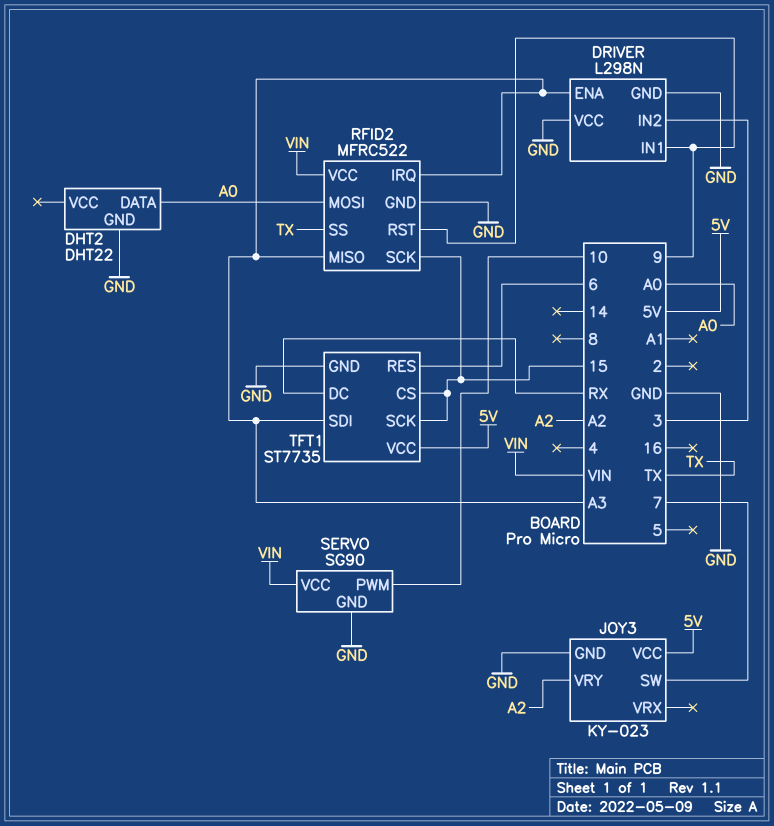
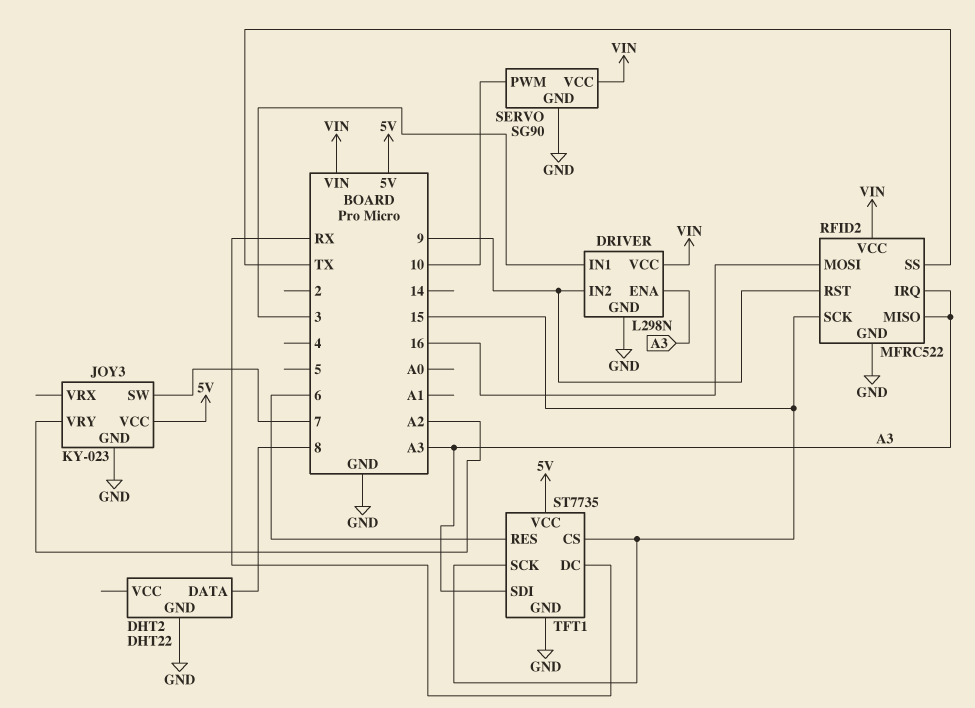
DHT2 pin DATA: A0 -> 8
DRIVER pin IN1: 9 -> 3
DRIVER pin IN2: 3 -> 9
DRIVER pin VCC: GND -> VIN
RFID2 pin MOSI: A0 -> 16

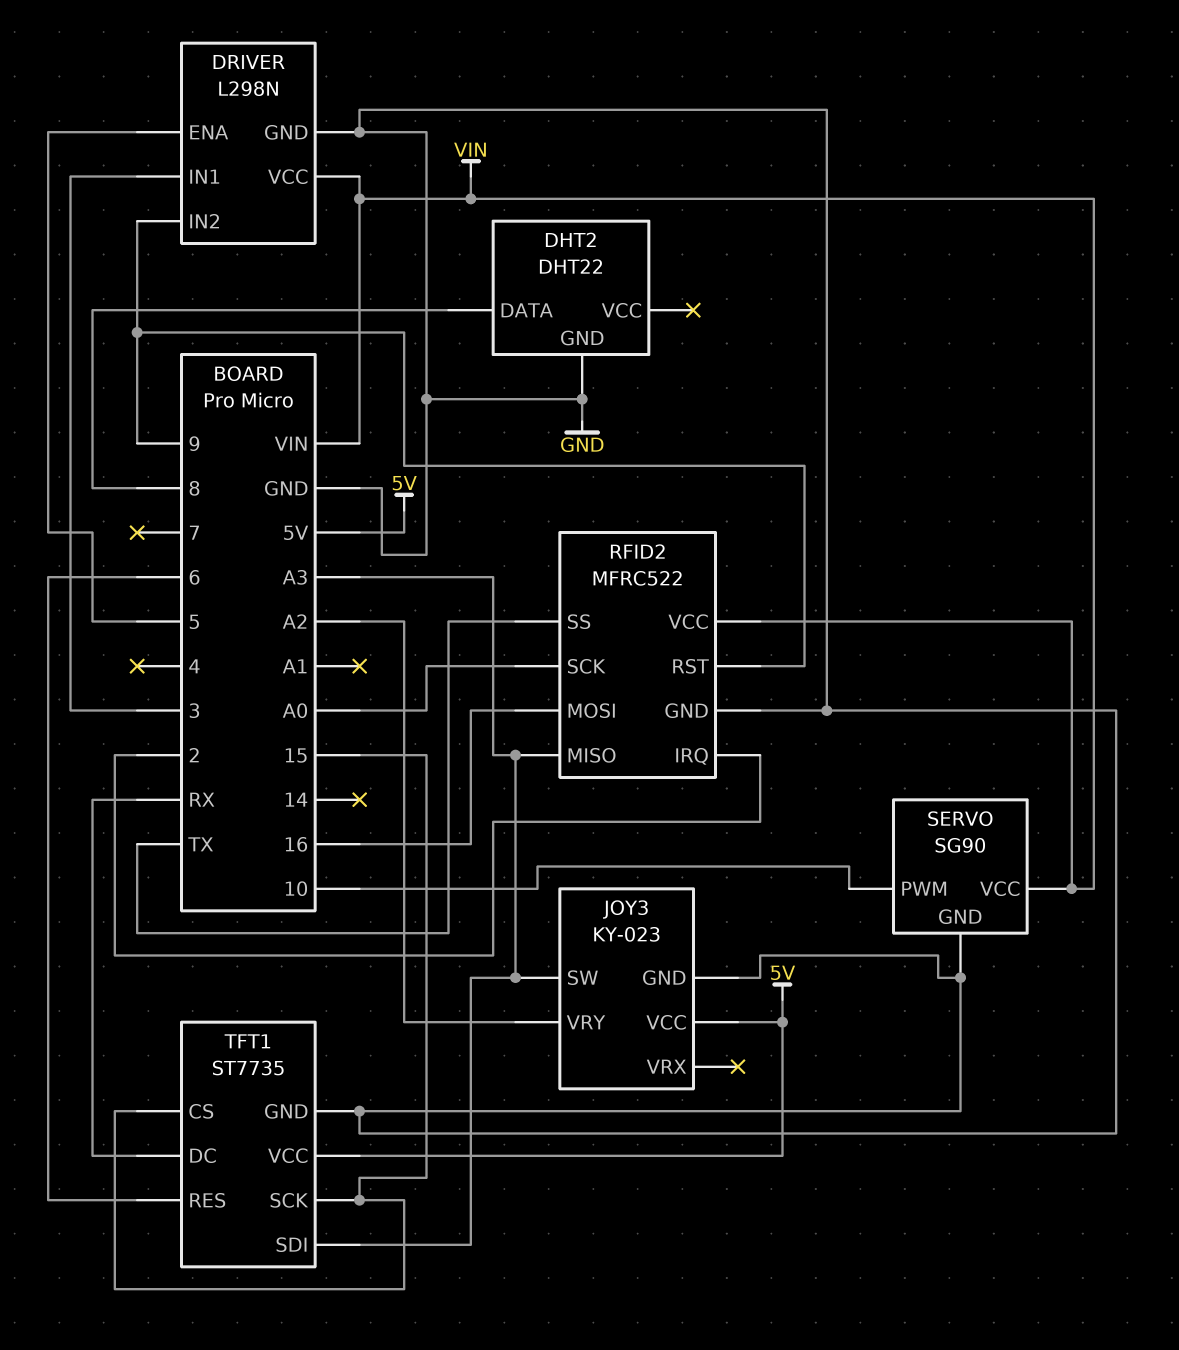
DRIVER pin ENA: A3 -> 5
JOY3 pin SW: 7 -> A3
RFID2 pin IRQ: A3 -> 2
RFID2 pin SCK: 15 -> A0

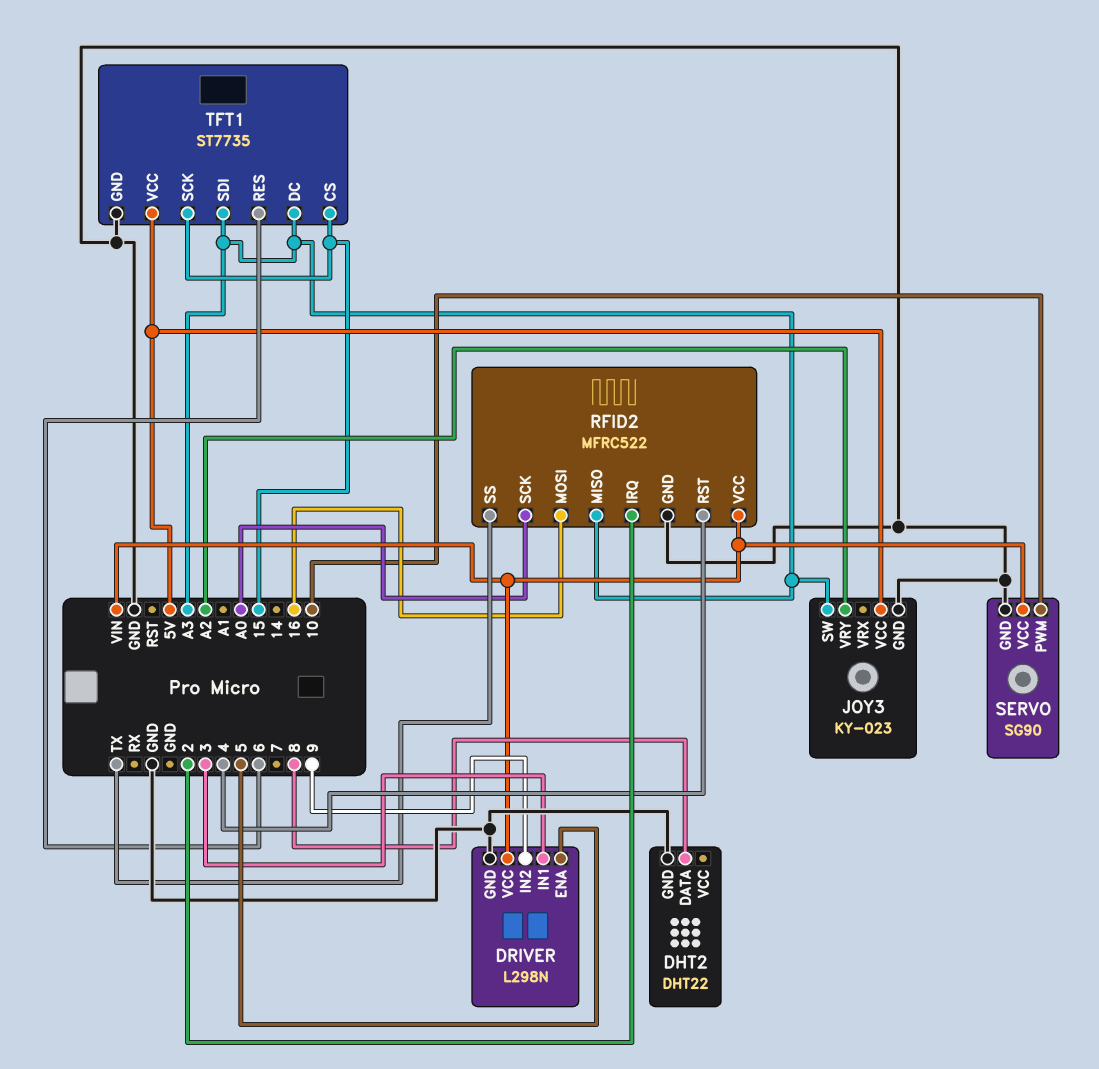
RFID2 pin RST: 9 -> 4
TFT1 pin DC: RX -> A3

